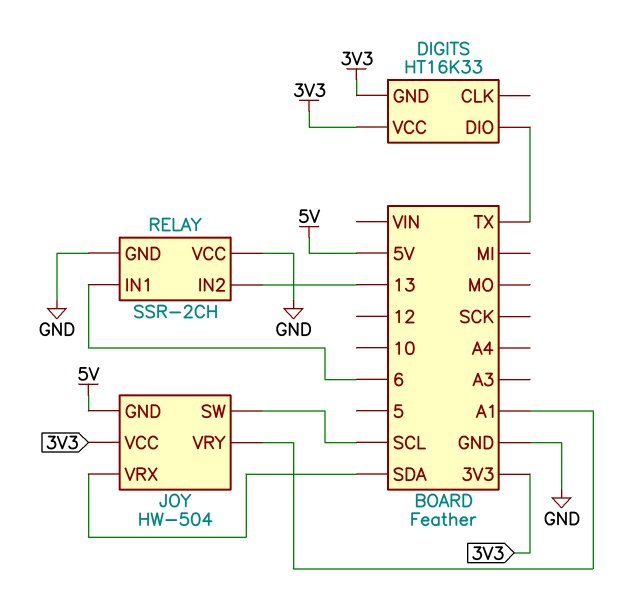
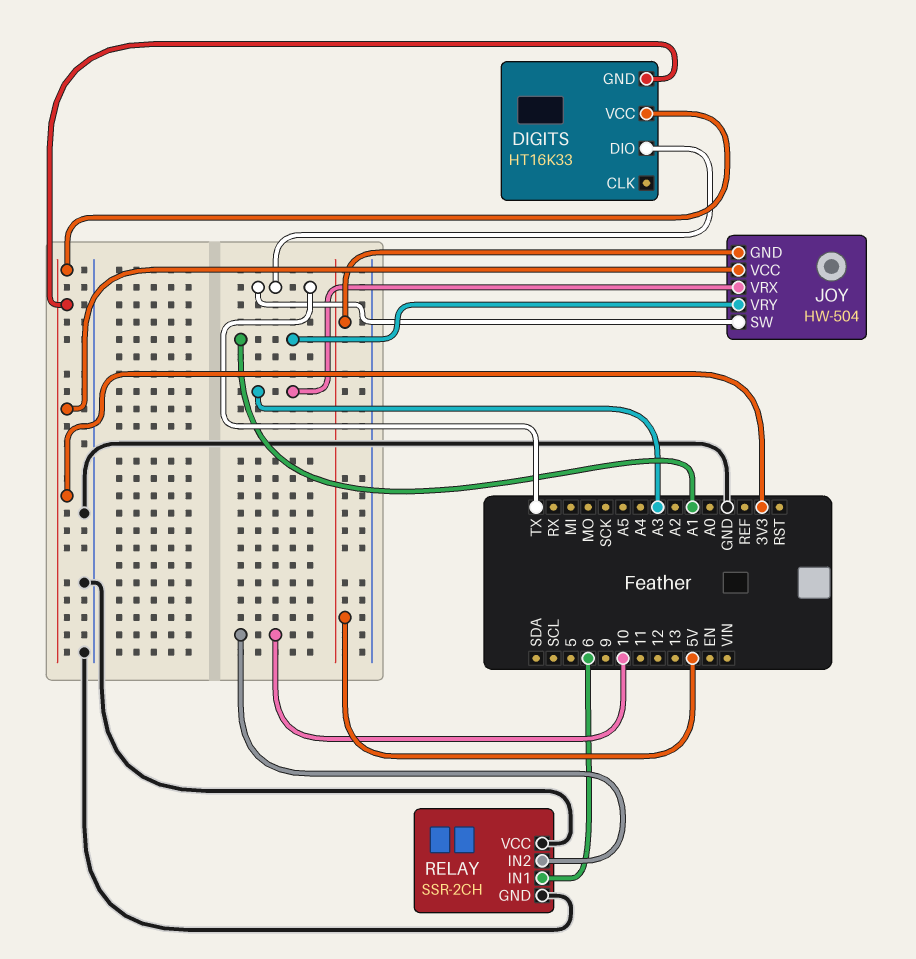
JOY pin SW: SCL -> TX
JOY pin VRX: SDA -> A3
RELAY pin IN2: 13 -> 10

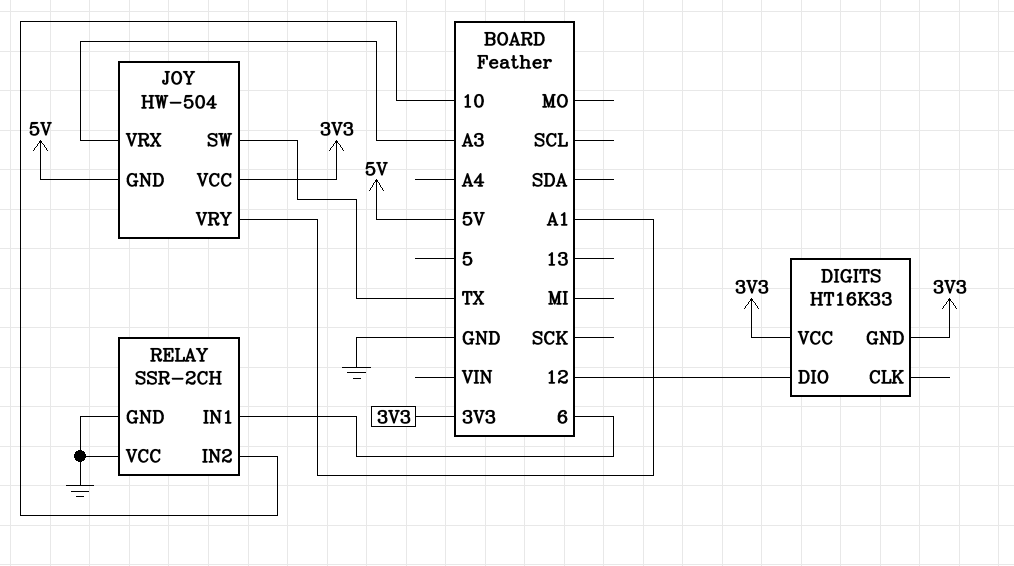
DIGITS pin DIO: TX -> 12

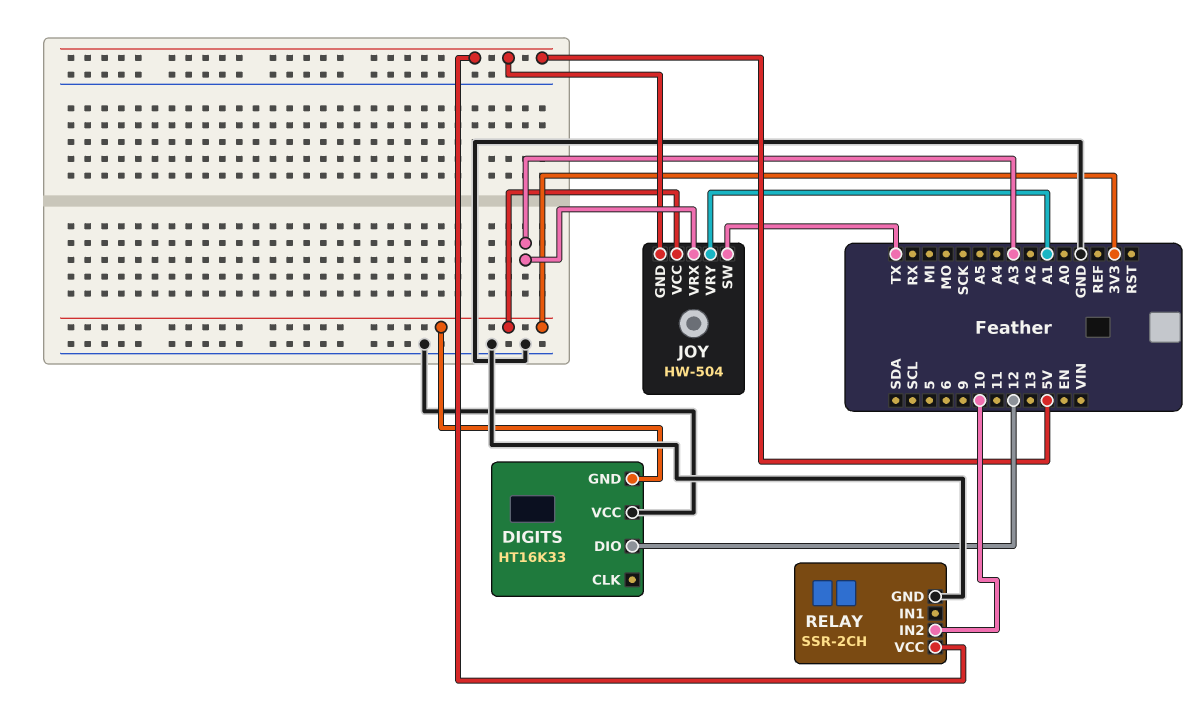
DIGITS pin VCC: 3V3 -> GND
RELAY pin IN1: 6 -> none
RELAY pin VCC: GND -> 5V

